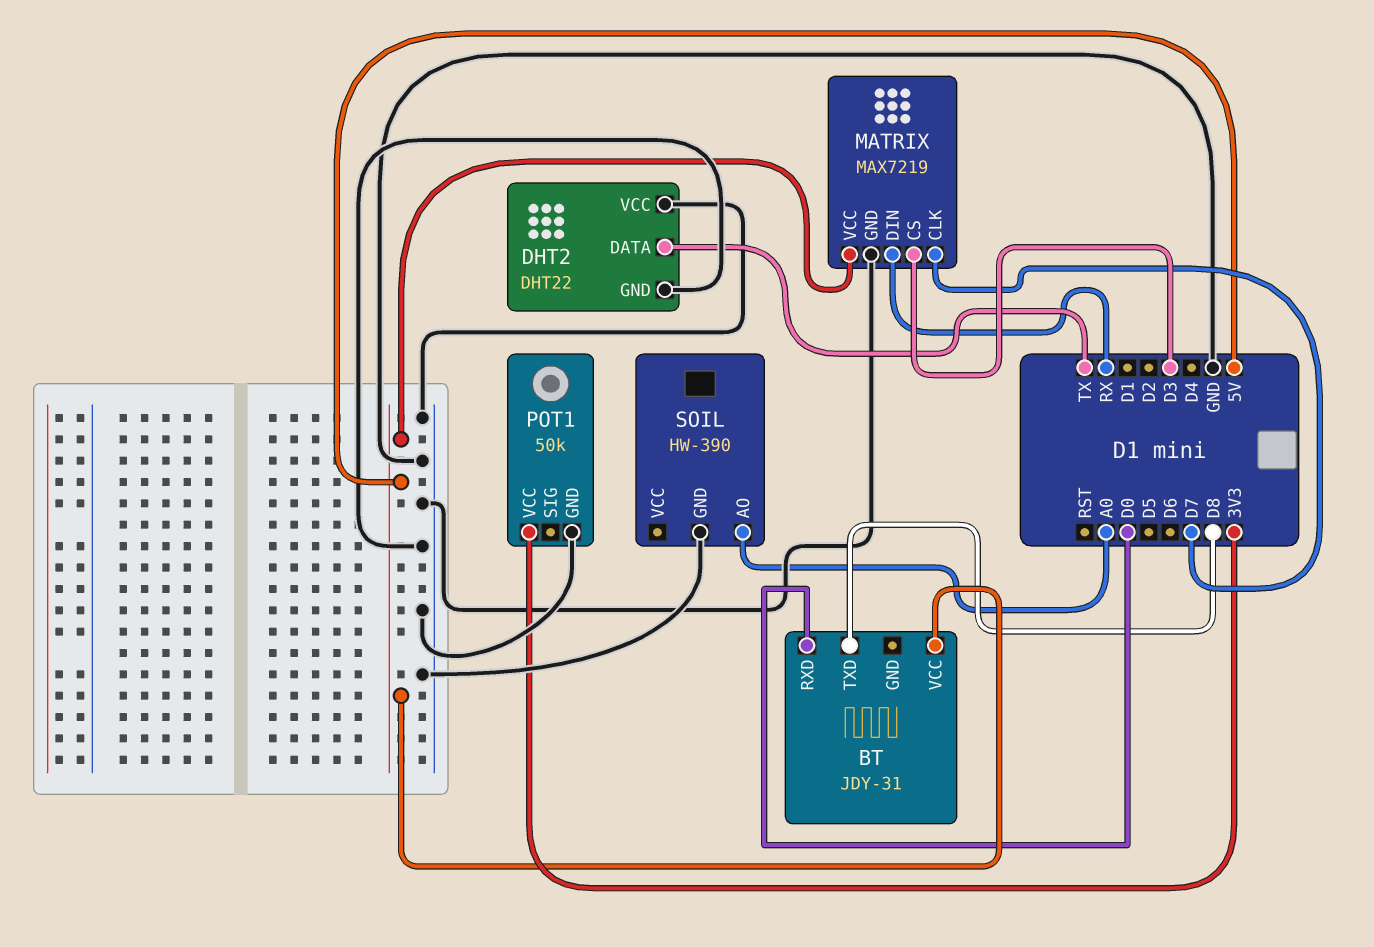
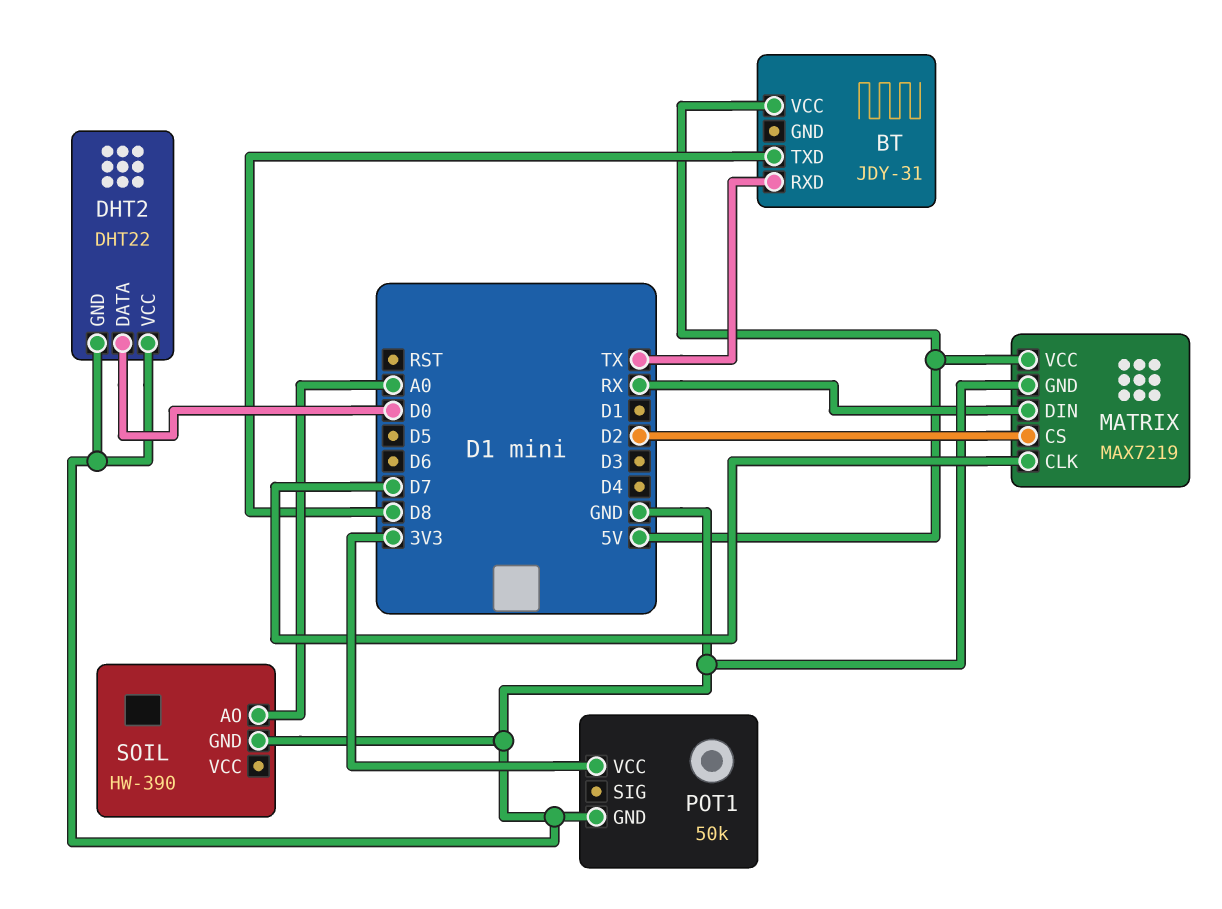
BT pin RXD: D0 -> TX
DHT2 pin DATA: TX -> D0
MATRIX pin CS: D3 -> D2

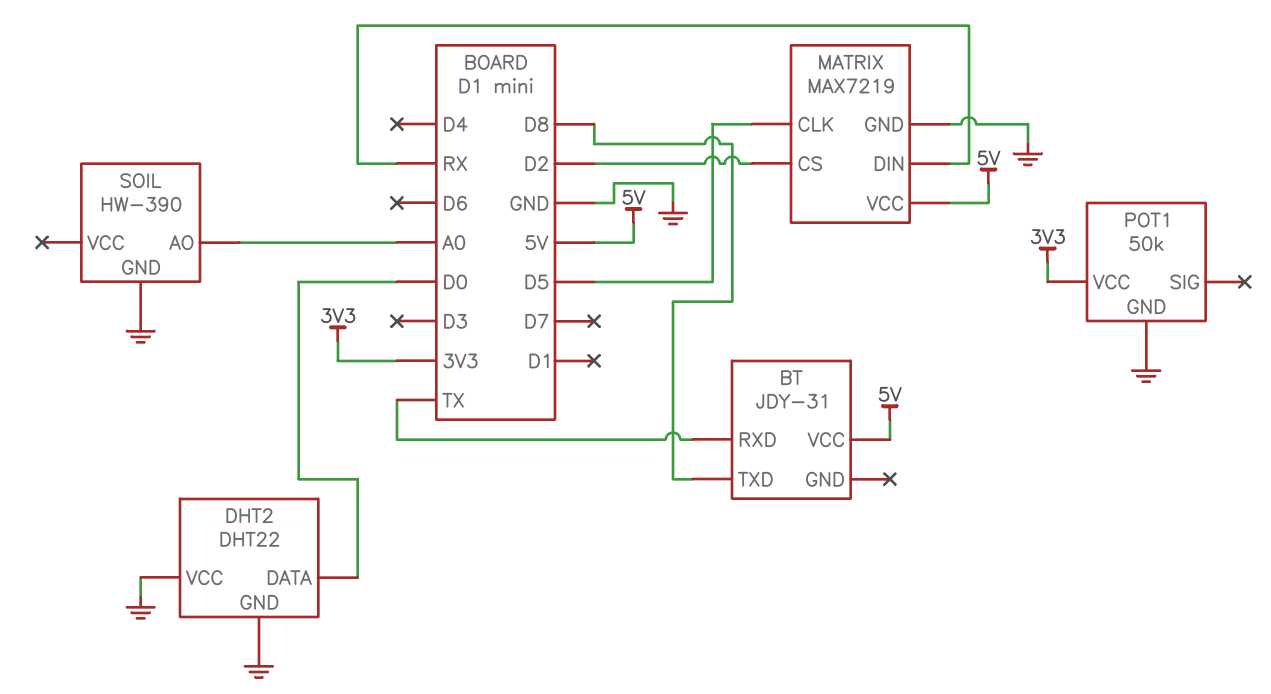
MATRIX pin CLK: D7 -> D5

